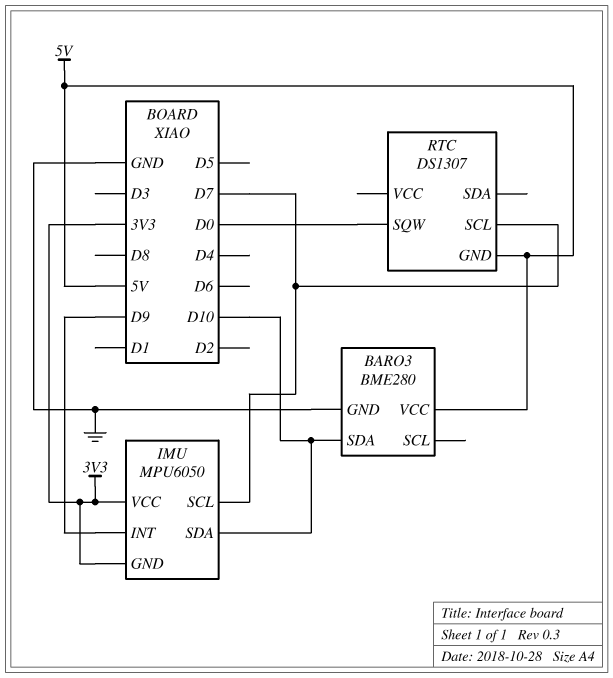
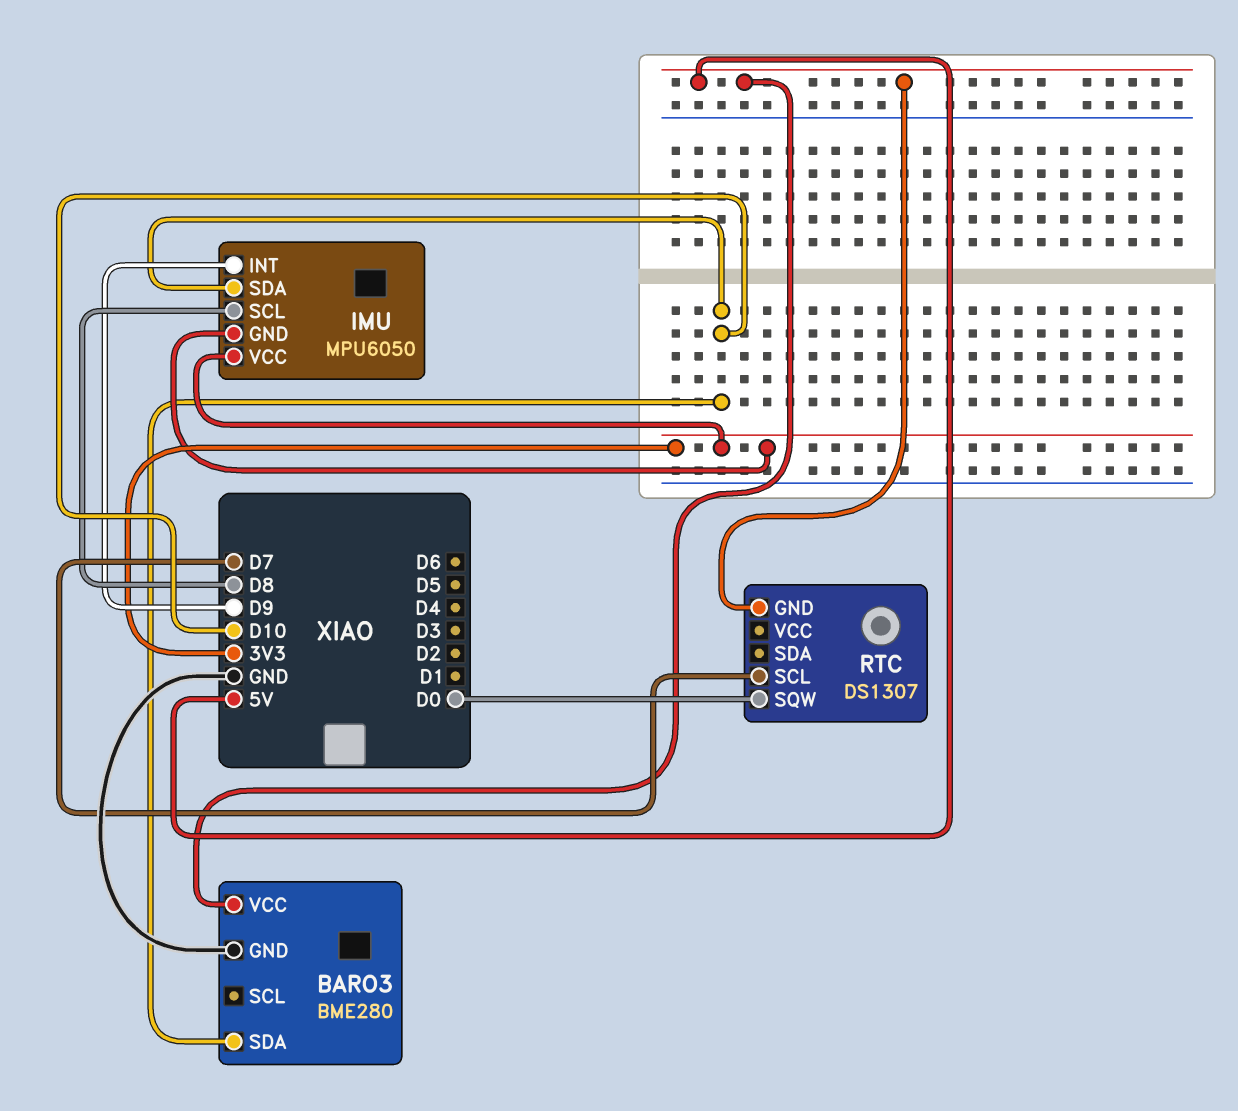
IMU pin SCL: D7 -> D8

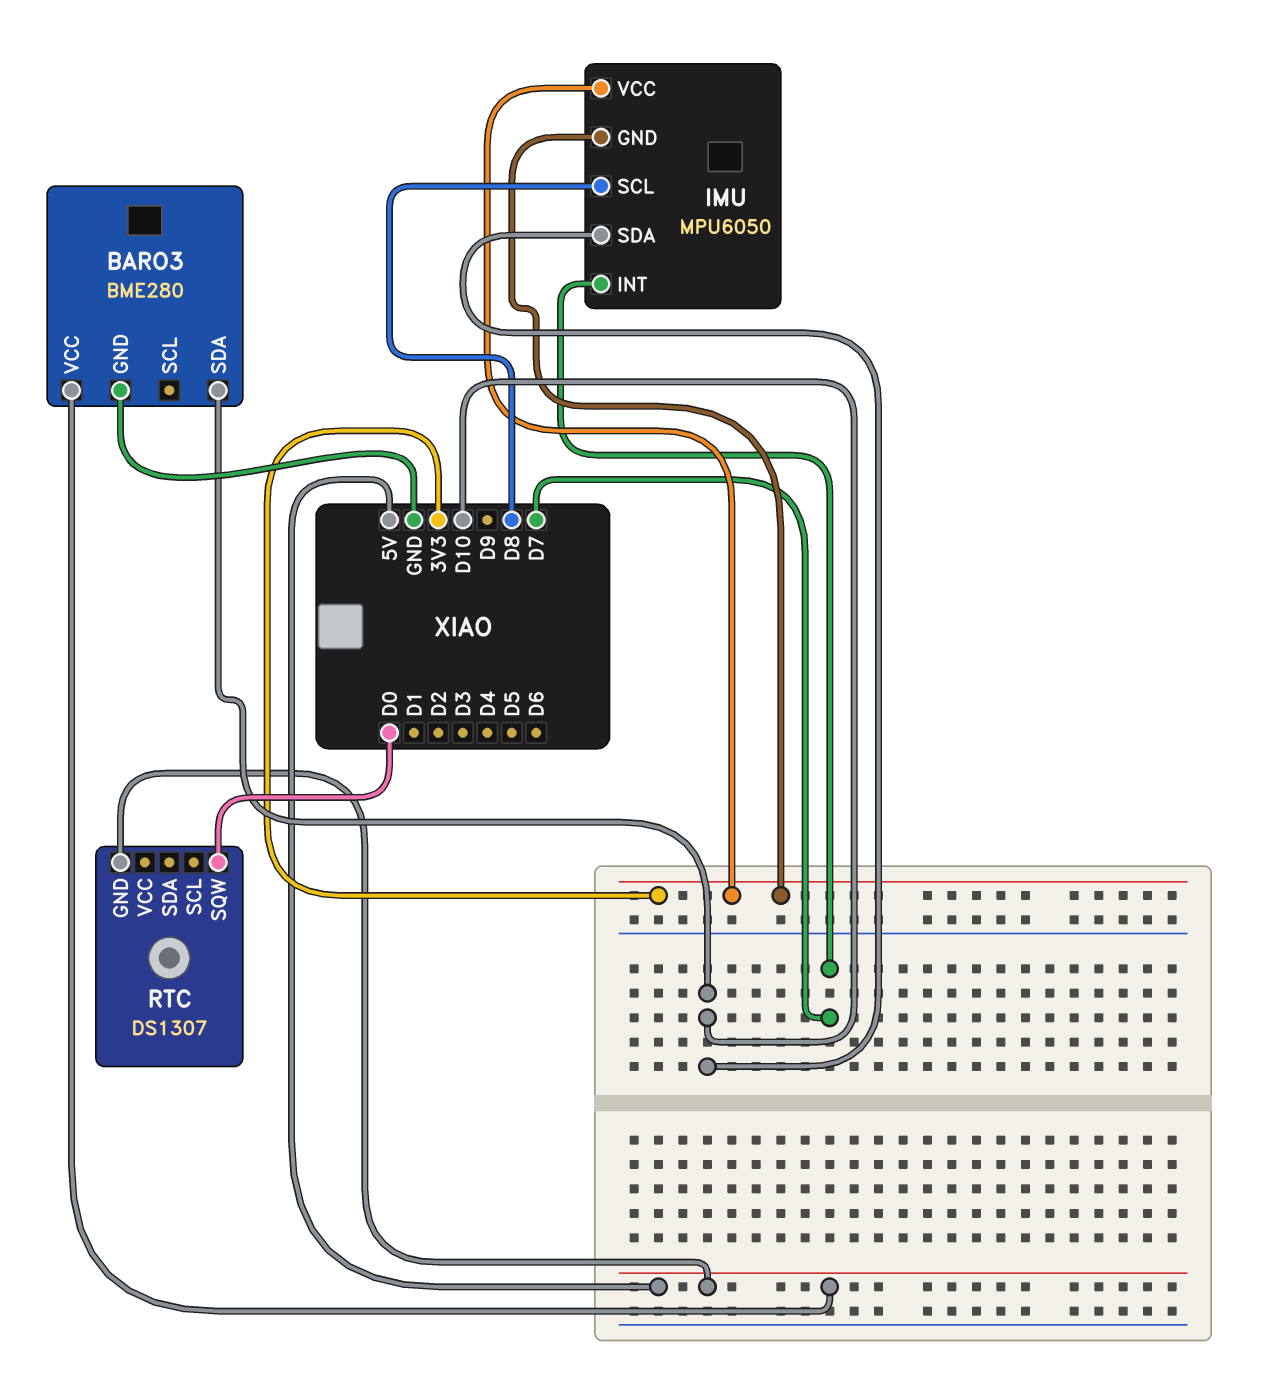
IMU pin INT: D9 -> D7
RTC pin SCL: D7 -> none

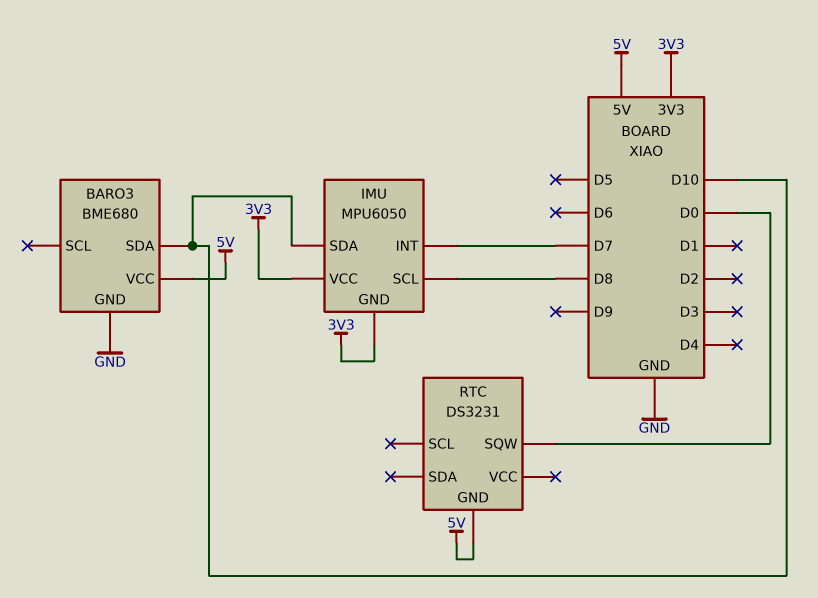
BARO3: BME280 -> BME680
RTC: DS1307 -> DS3231

